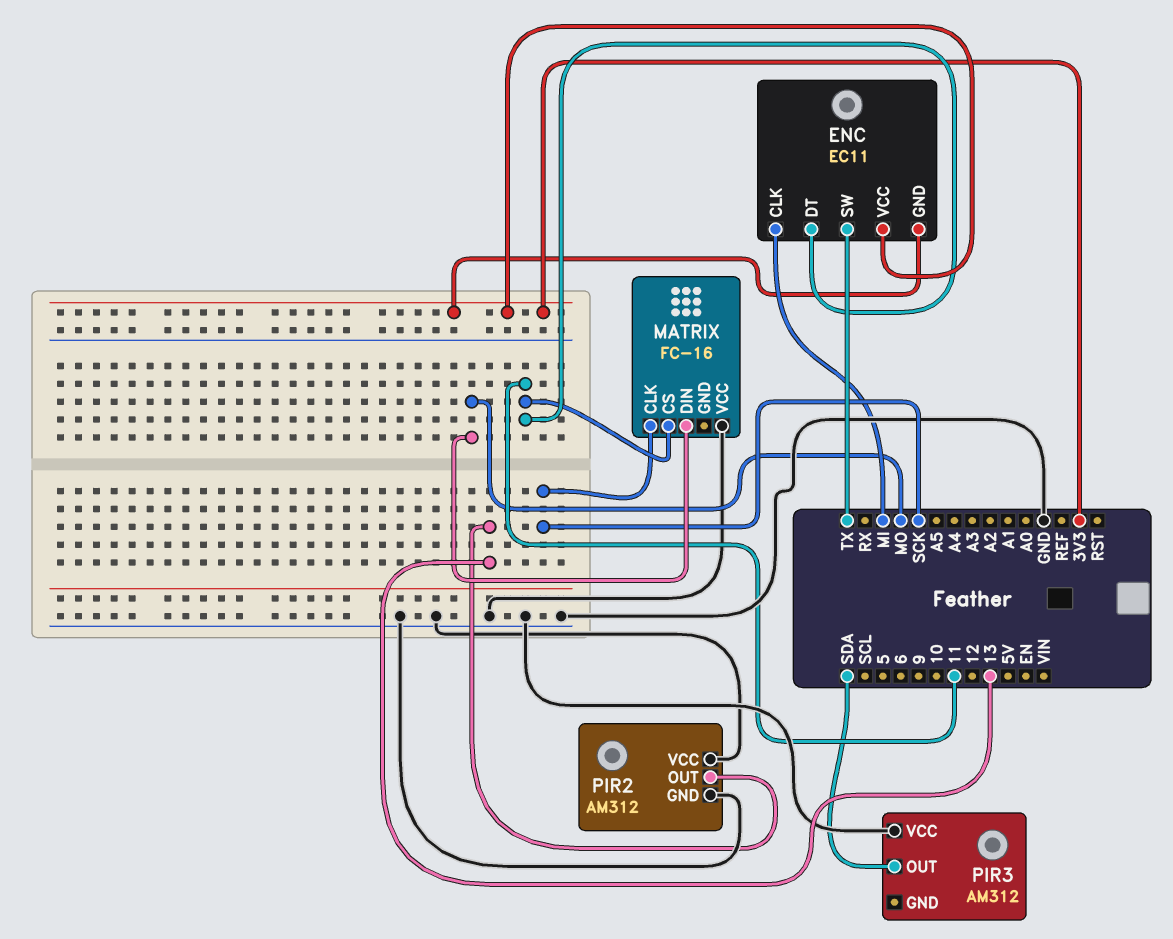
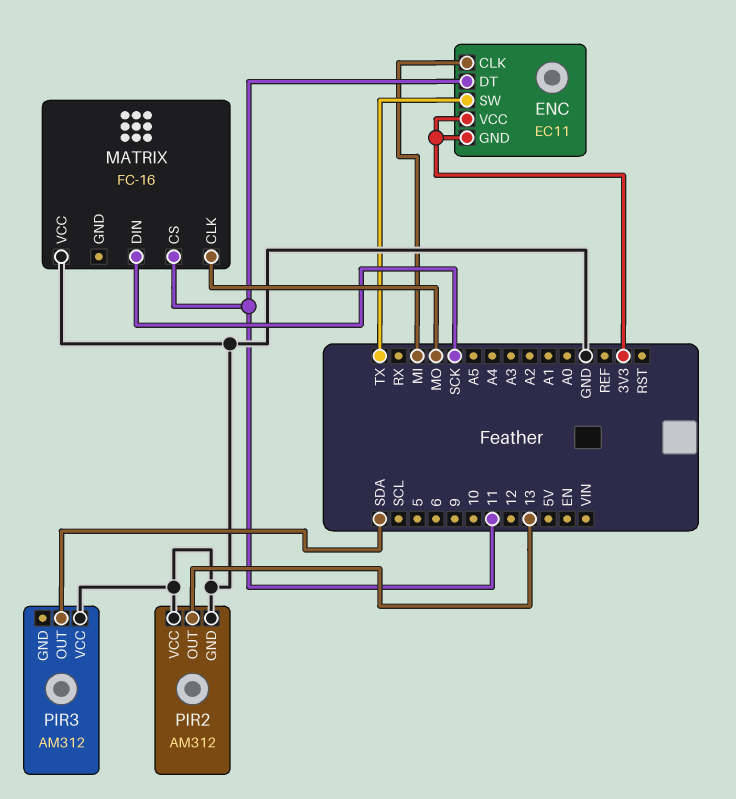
MATRIX pin CLK: SCK -> MO
MATRIX pin DIN: MO -> SCK

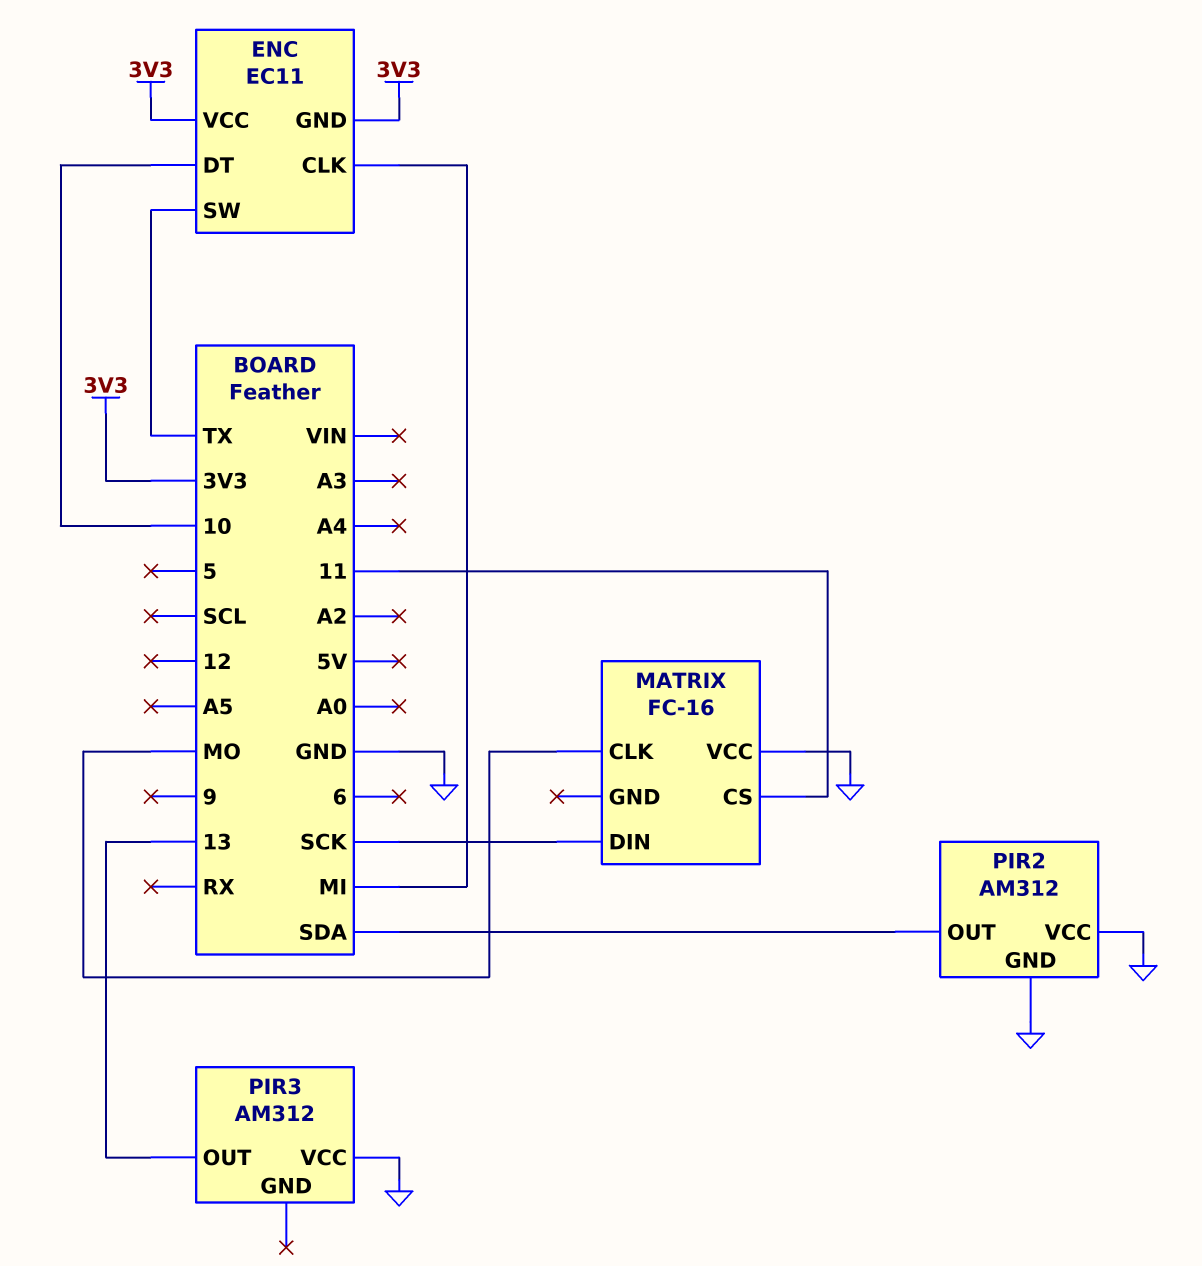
ENC pin DT: 11 -> 10
PIR2 pin OUT: 13 -> SDA
PIR3 pin OUT: SDA -> 13

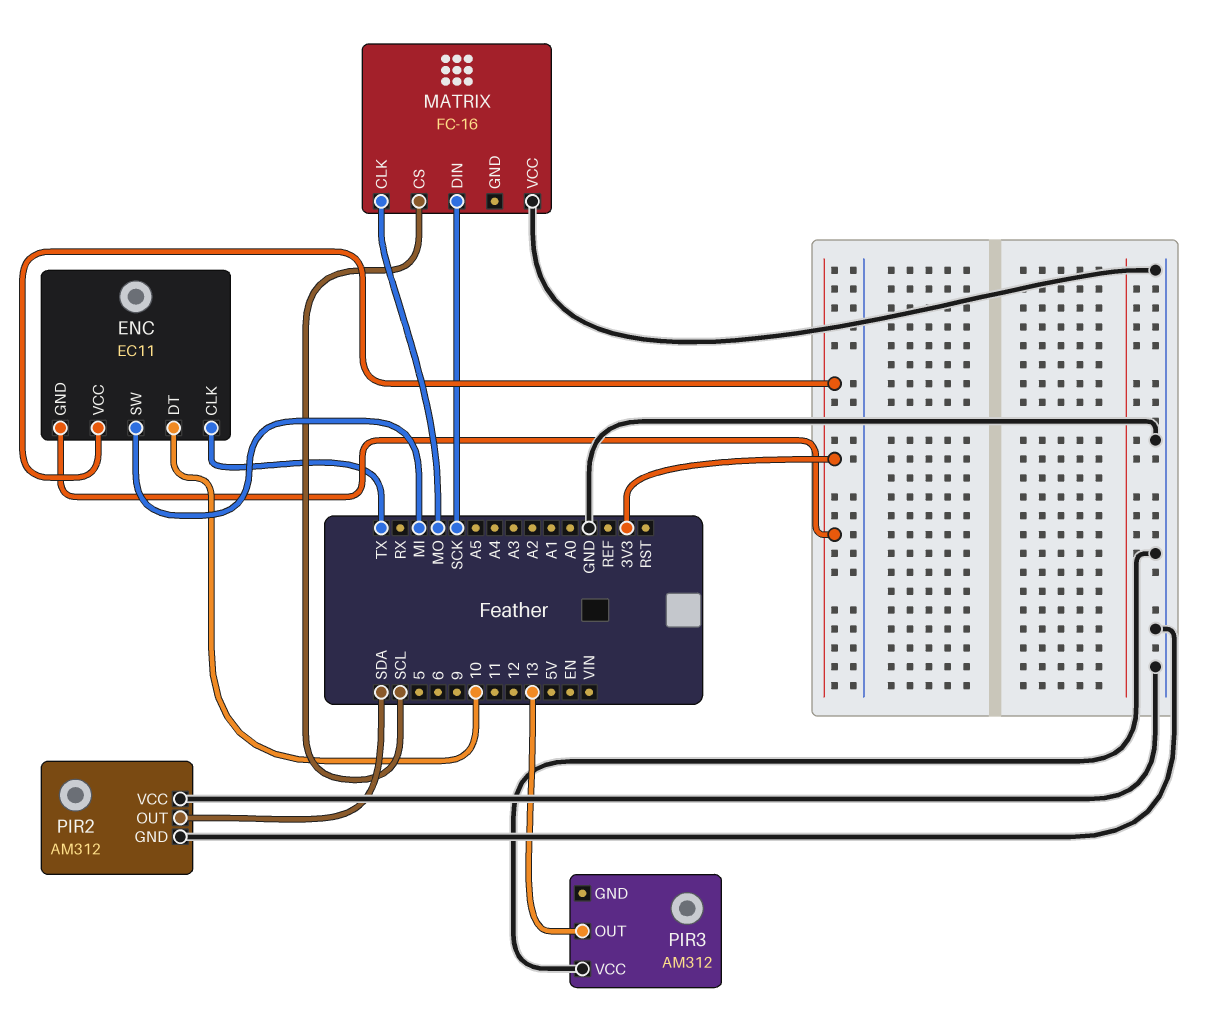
ENC pin CLK: MI -> TX
ENC pin SW: TX -> MI
MATRIX pin CS: 11 -> SCL

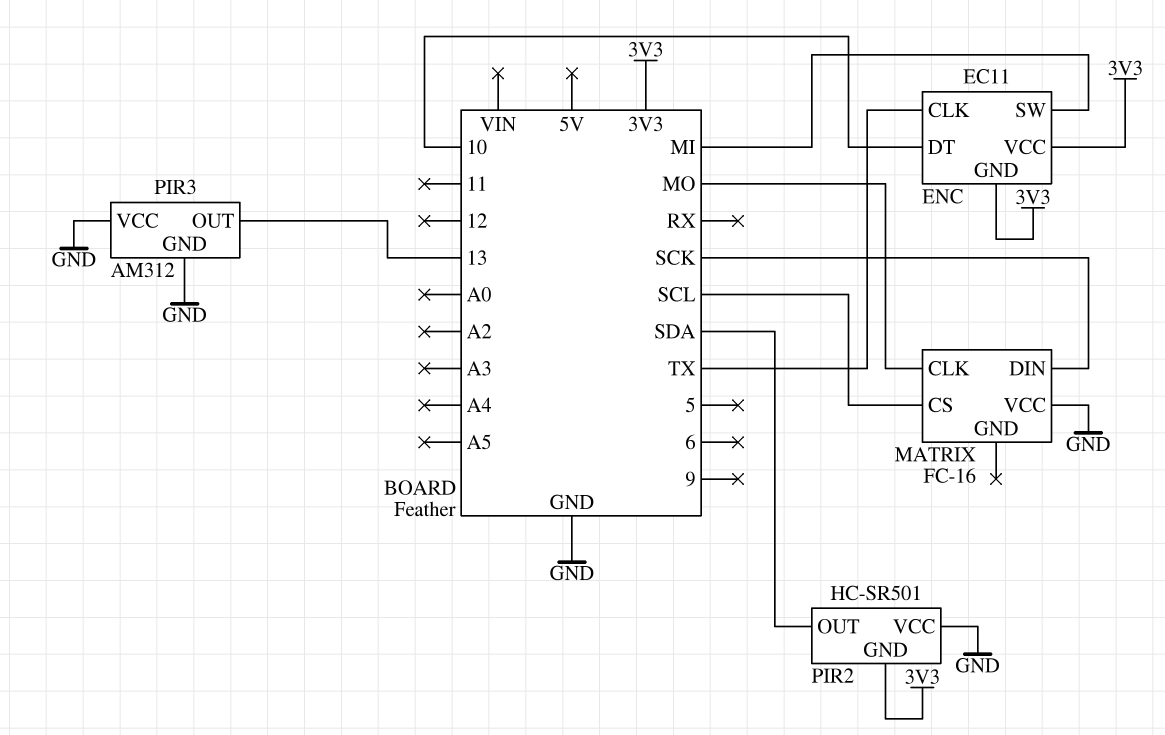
PIR2: AM312 -> HC-SR501
PIR2 pin GND: GND -> 3V3
PIR3 pin GND: none -> GND

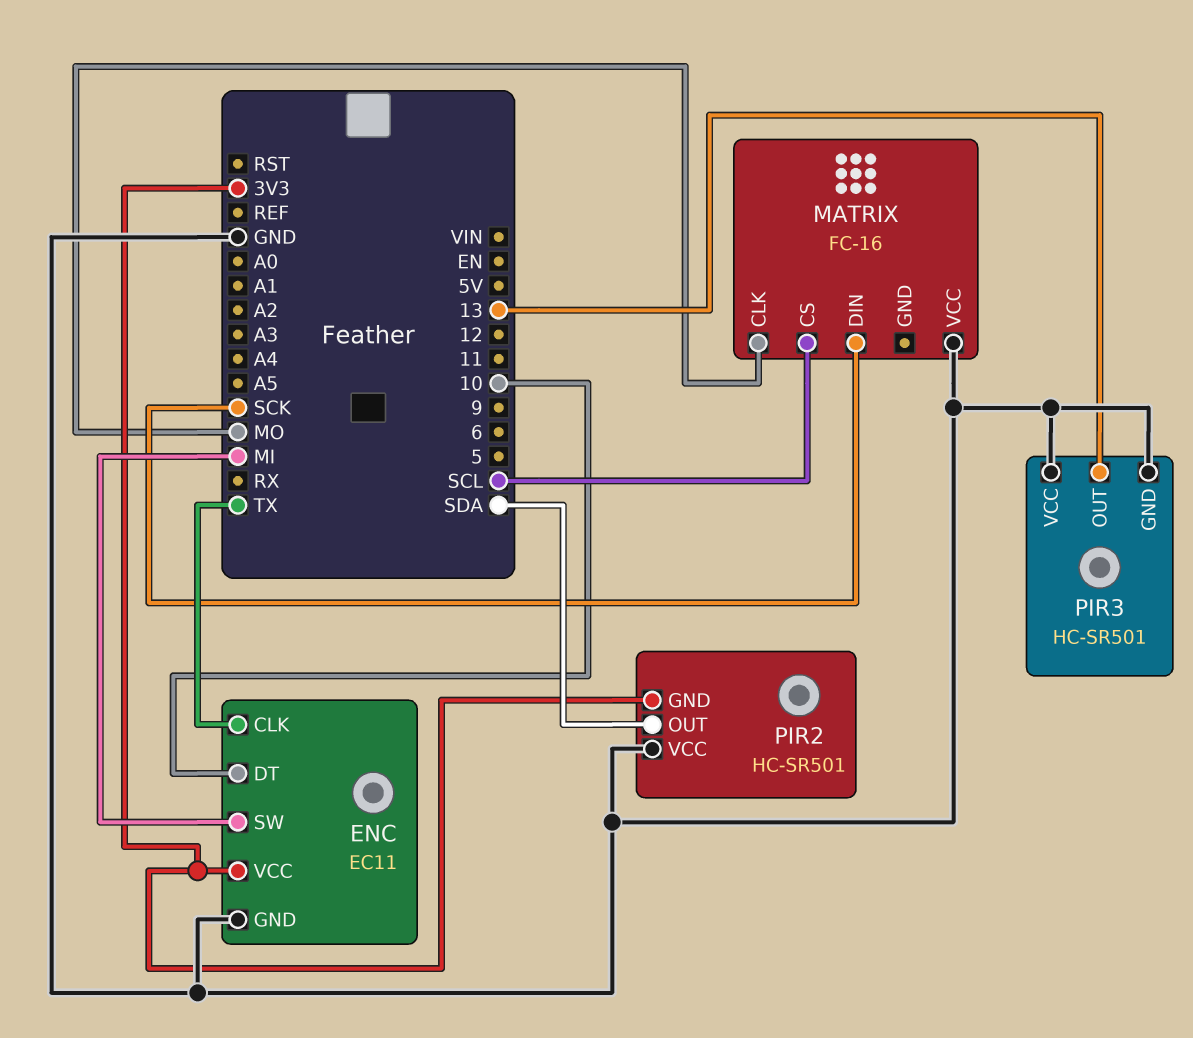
ENC pin GND: 3V3 -> GND
PIR3: AM312 -> HC-SR501

